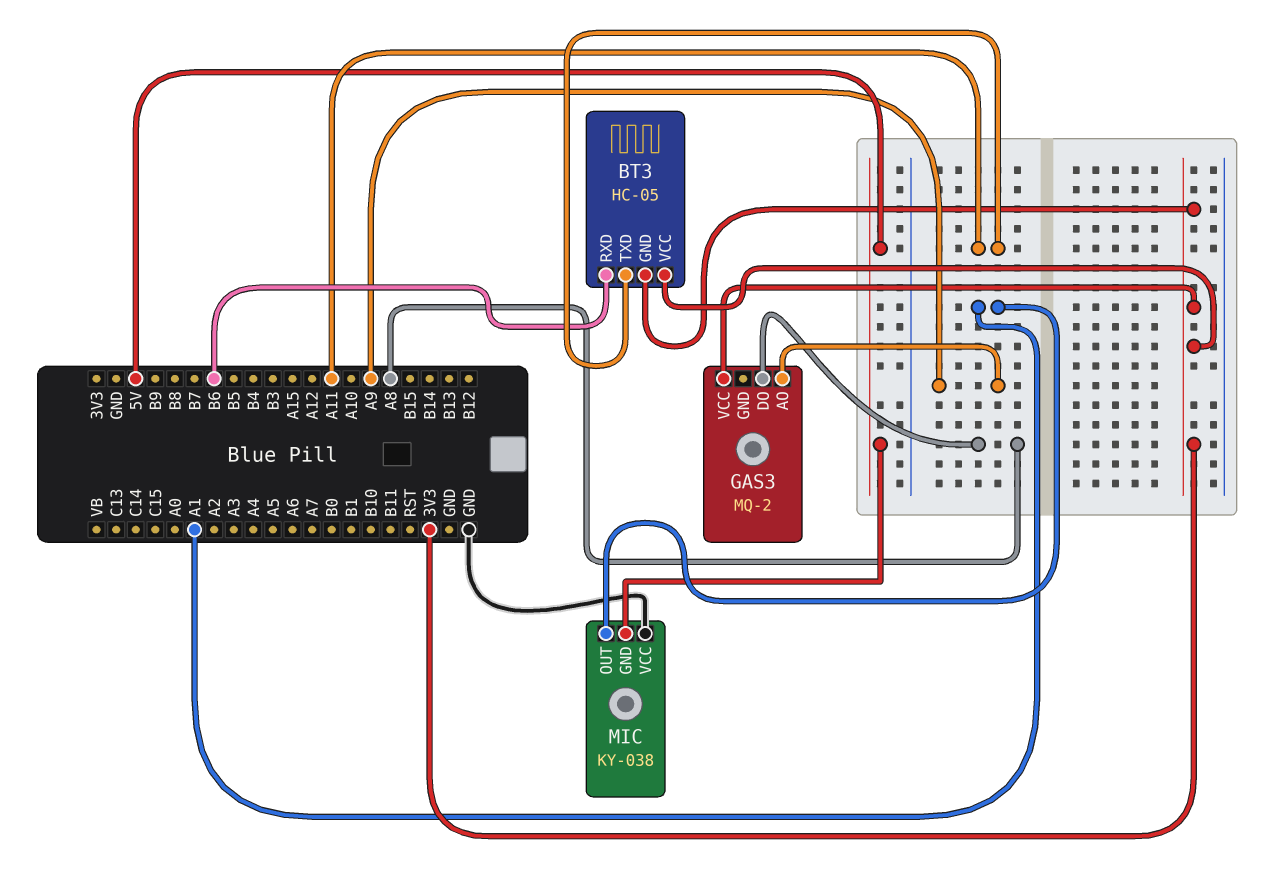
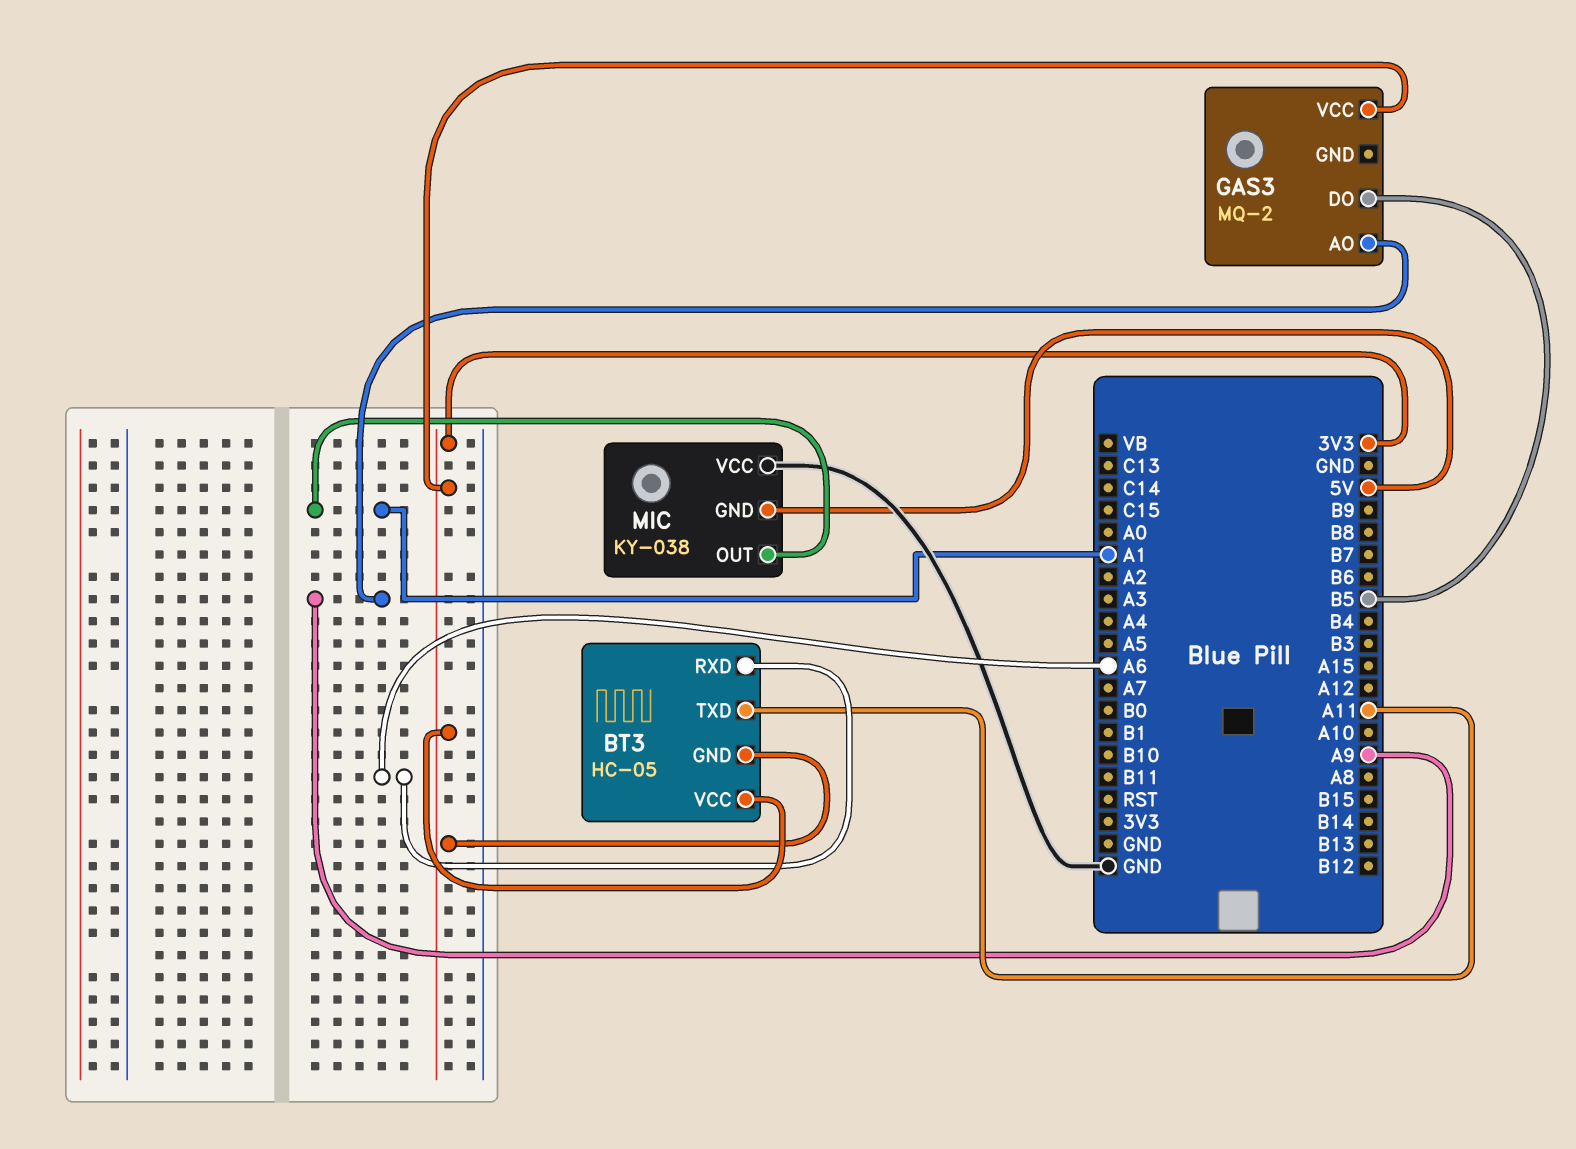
BT3 pin RXD: B6 -> A6
GAS3 pin DO: A8 -> B5

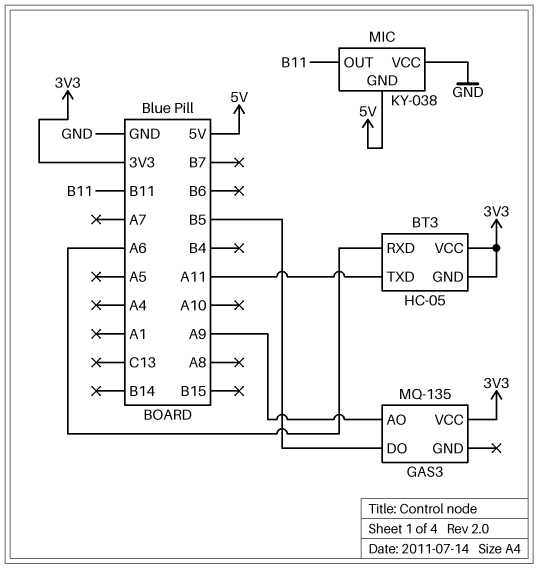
GAS3: MQ-2 -> MQ-135
MIC pin OUT: A1 -> B11

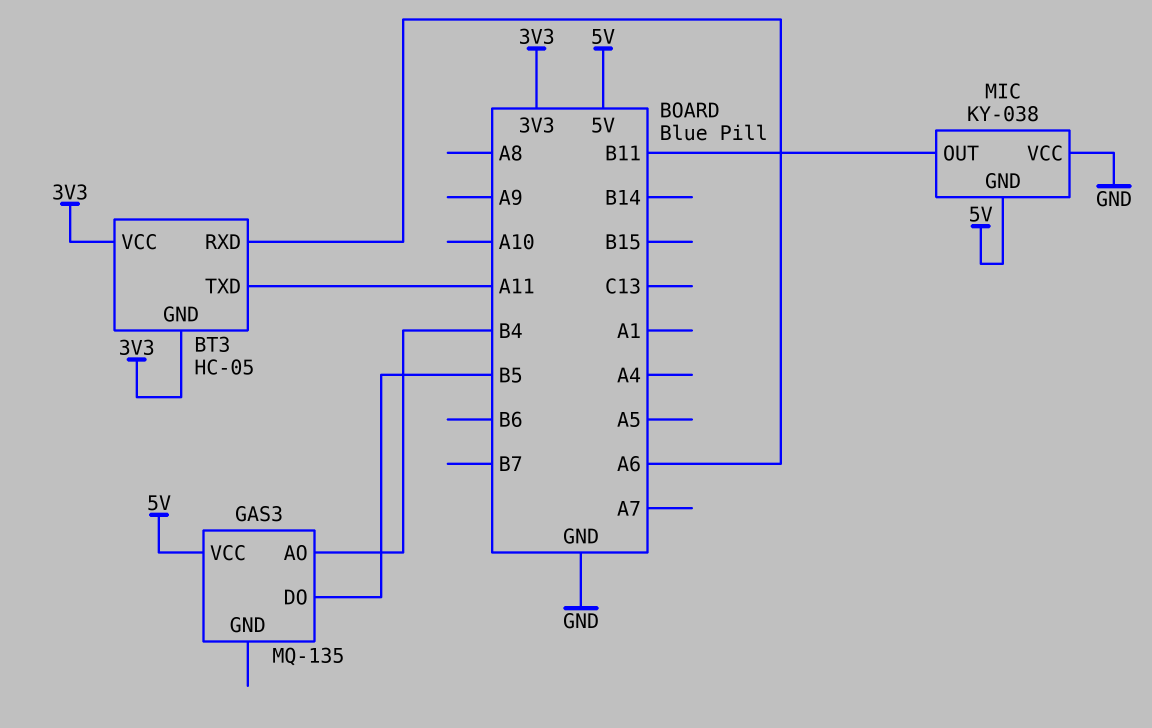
GAS3 pin AO: A9 -> B4
GAS3 pin VCC: 3V3 -> 5V

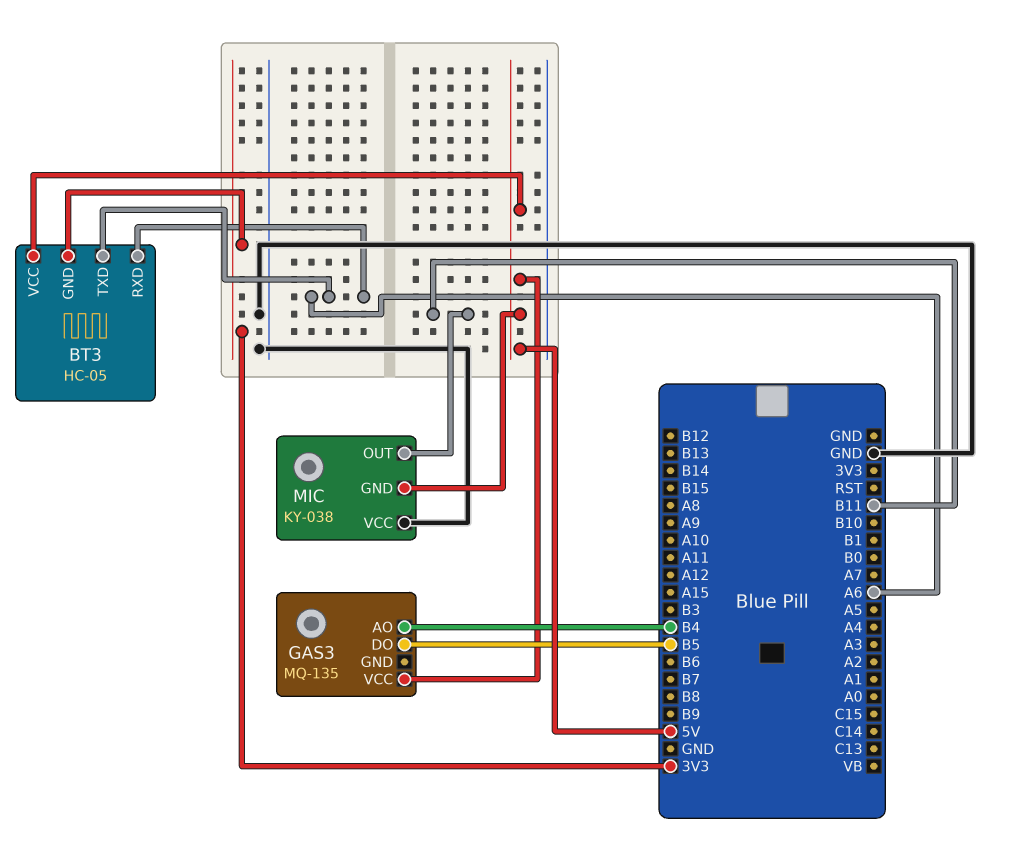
BT3 pin TXD: A11 -> A6
BT3 pin VCC: 3V3 -> 5V

